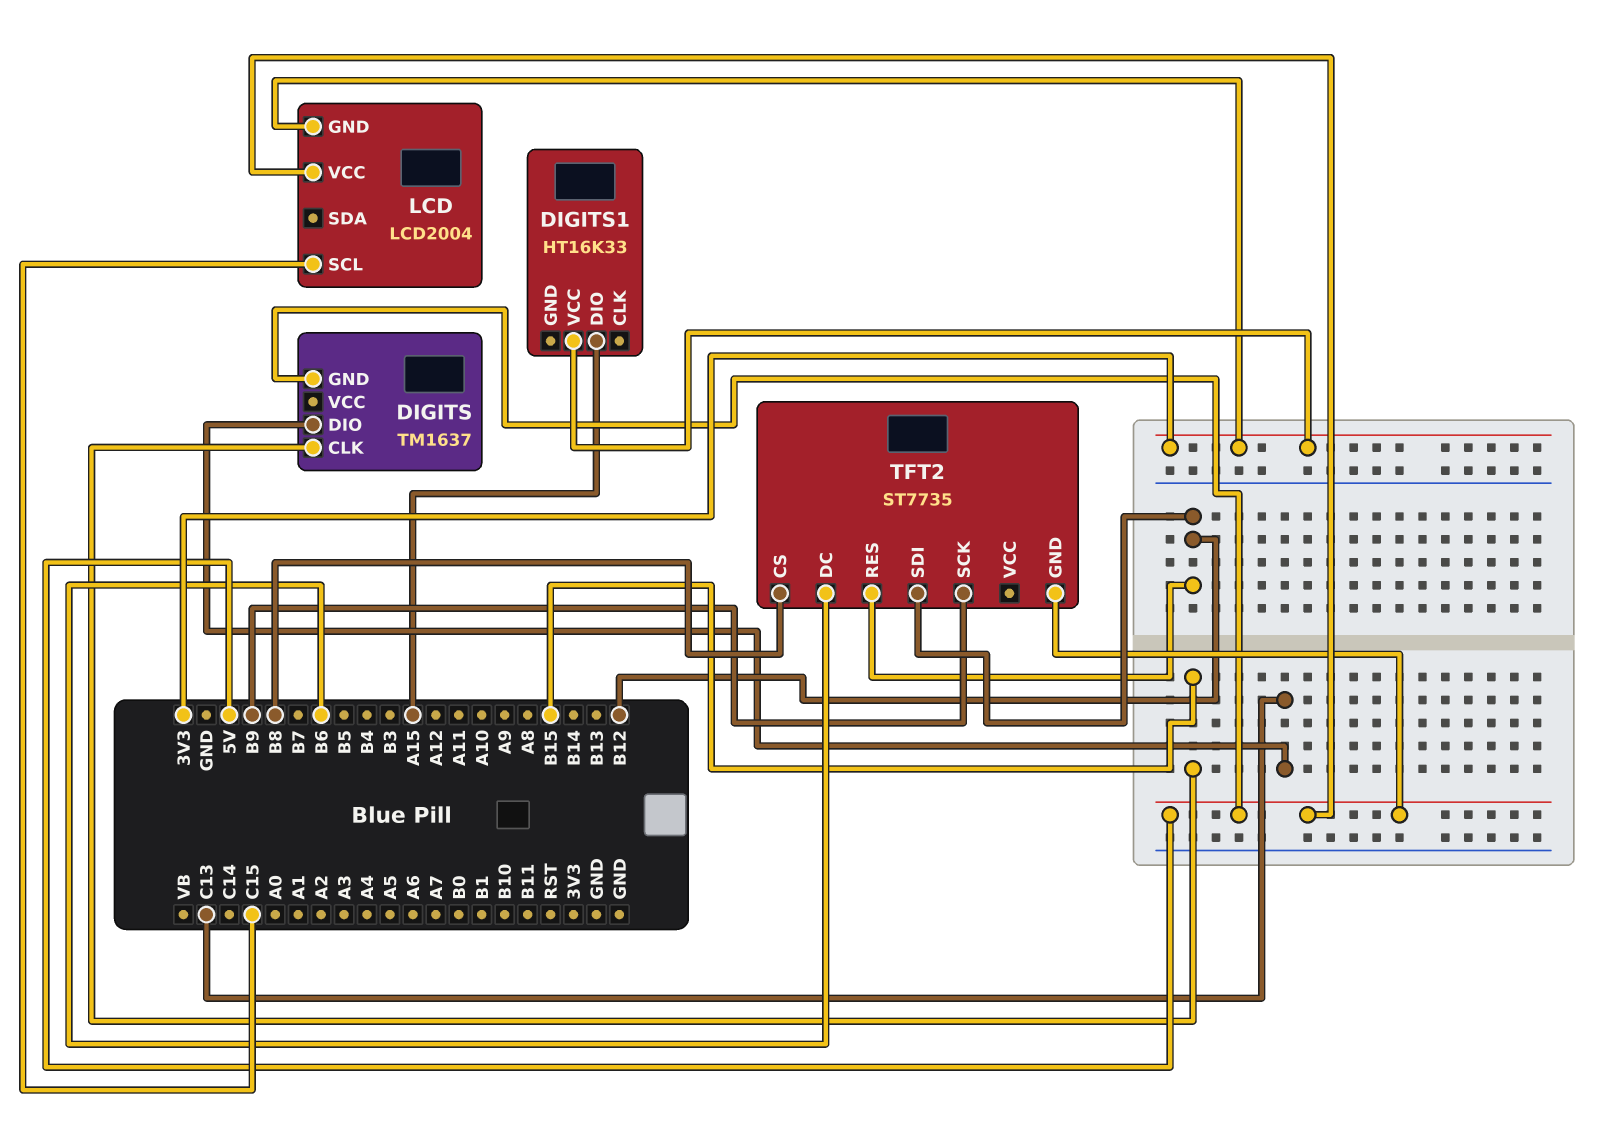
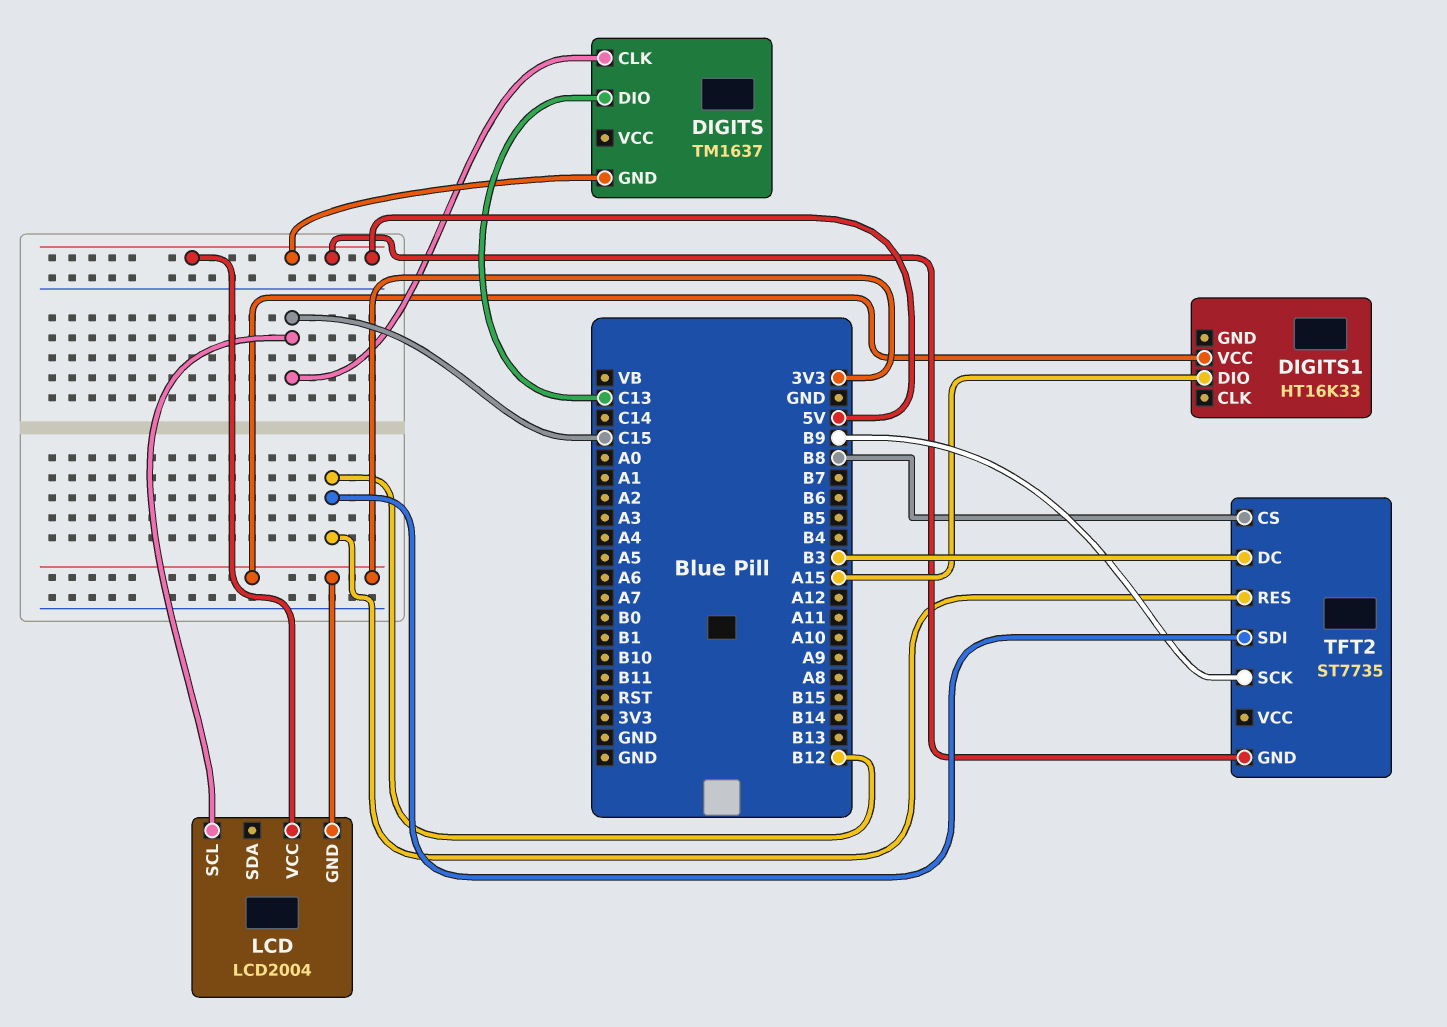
DIGITS pin CLK: B15 -> C15
TFT2 pin DC: B6 -> B3

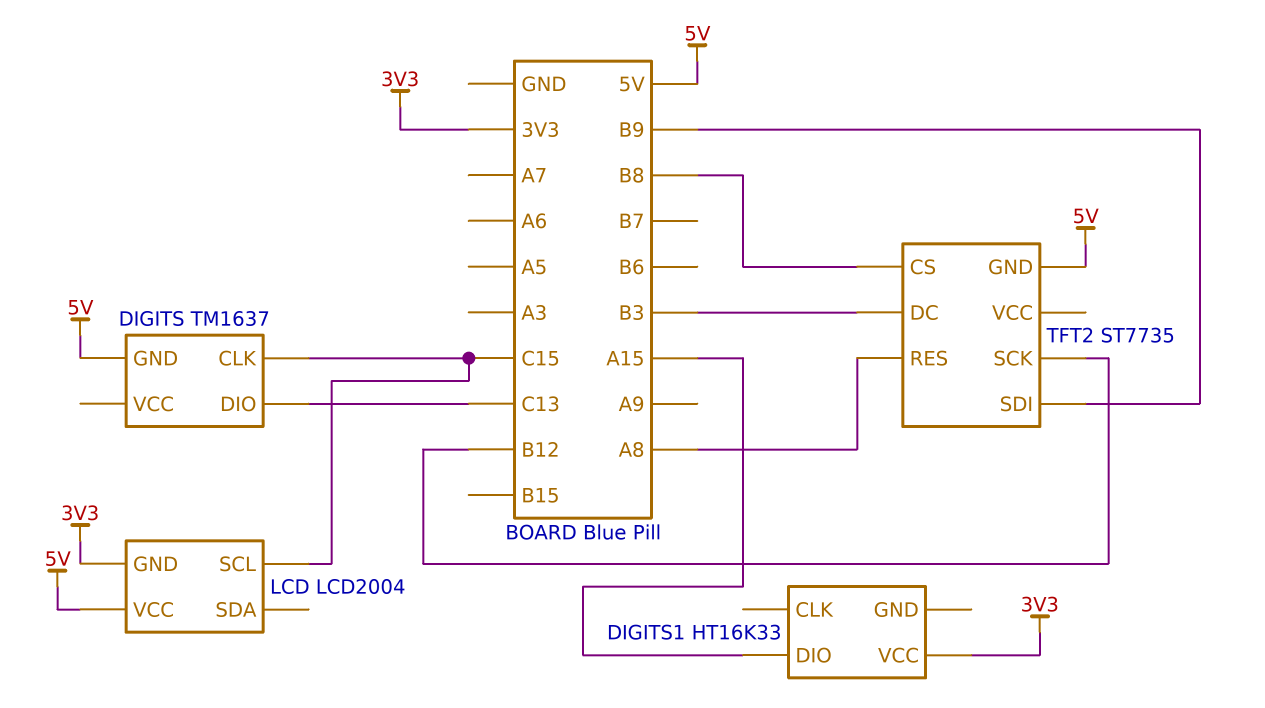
TFT2 pin RES: B12 -> A8
TFT2 pin SCK: B9 -> B12
TFT2 pin SDI: B12 -> B9

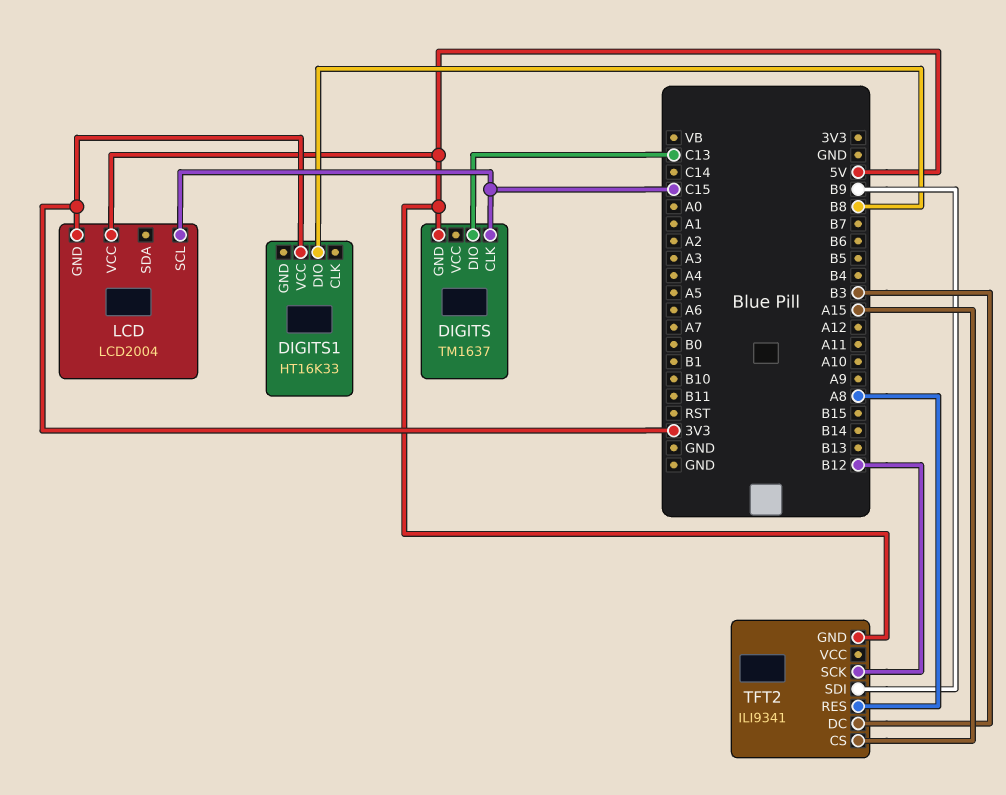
DIGITS1 pin DIO: A15 -> B8
TFT2: ST7735 -> ILI9341
TFT2 pin CS: B8 -> A15

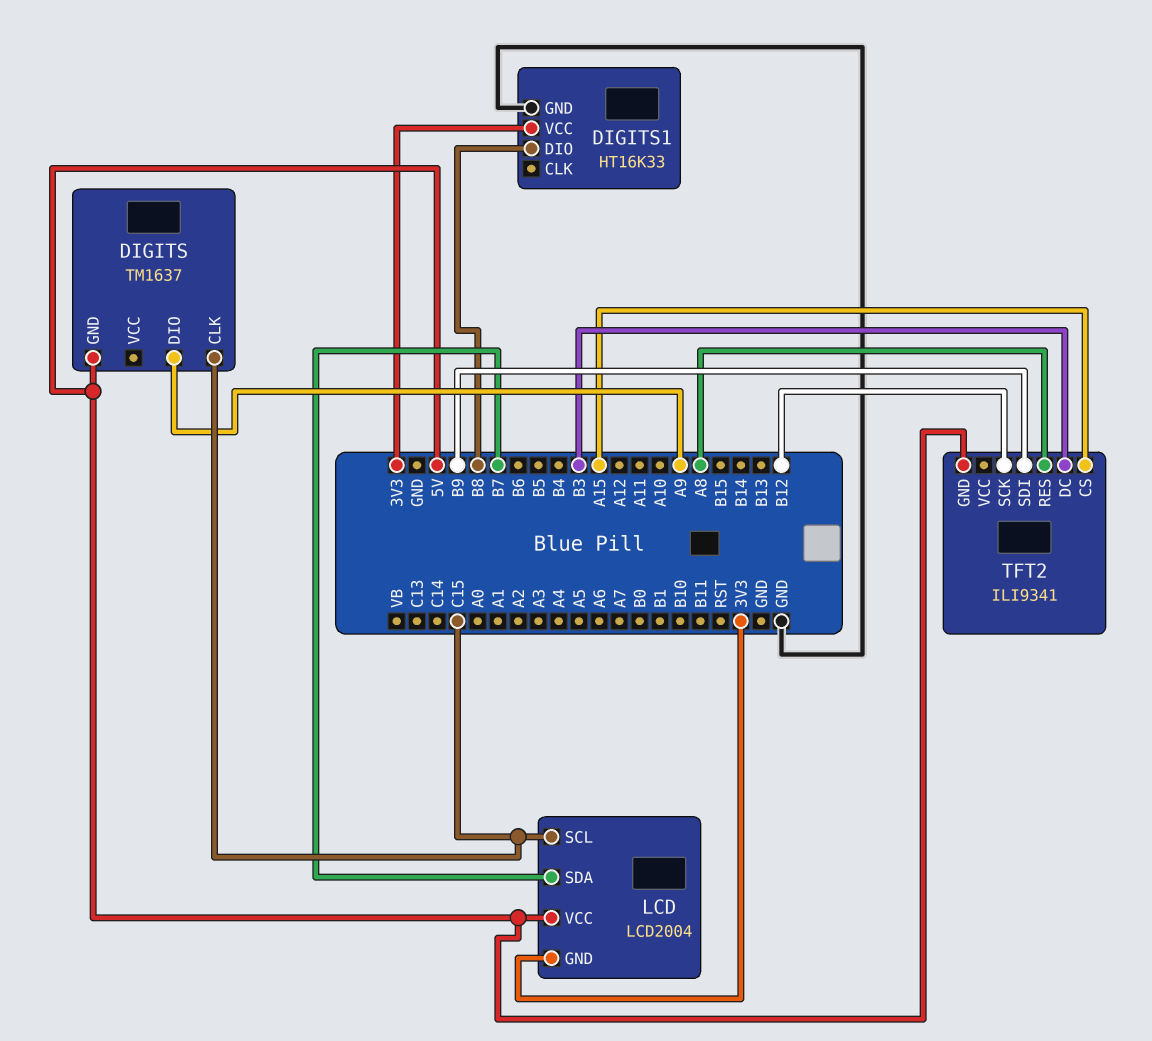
DIGITS pin DIO: C13 -> A9
DIGITS1 pin GND: none -> GND
LCD pin SDA: none -> B7

